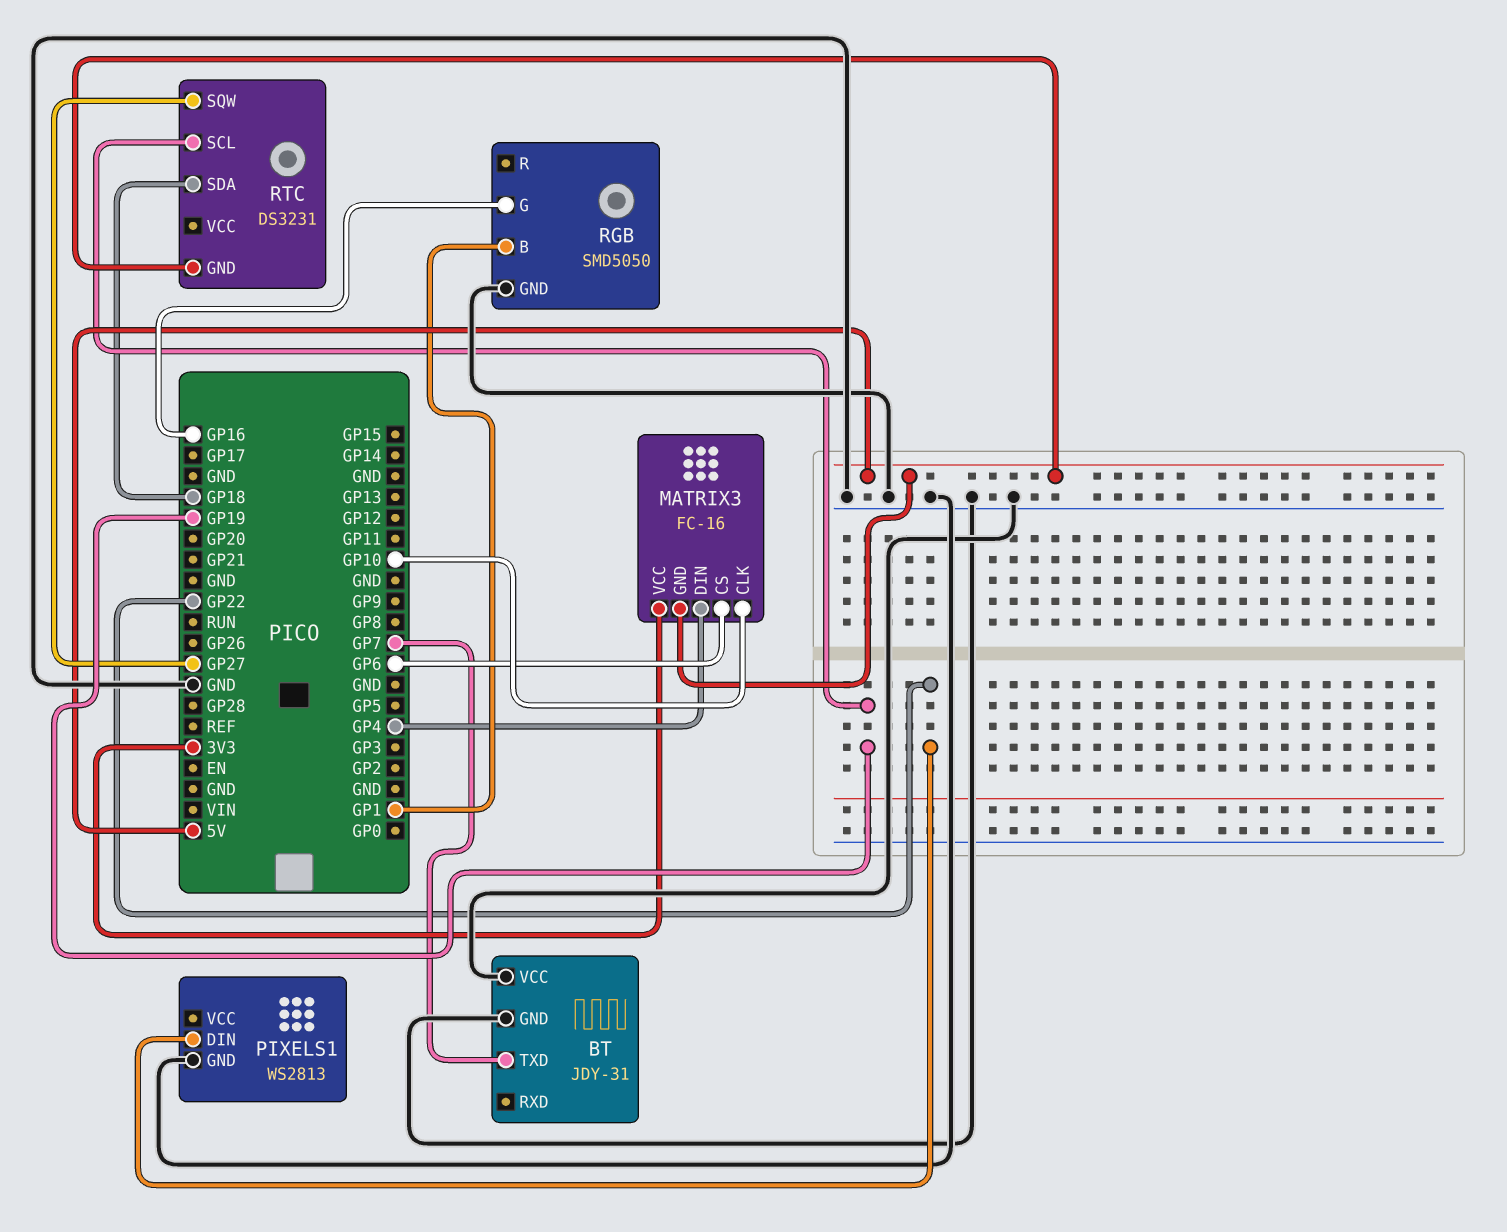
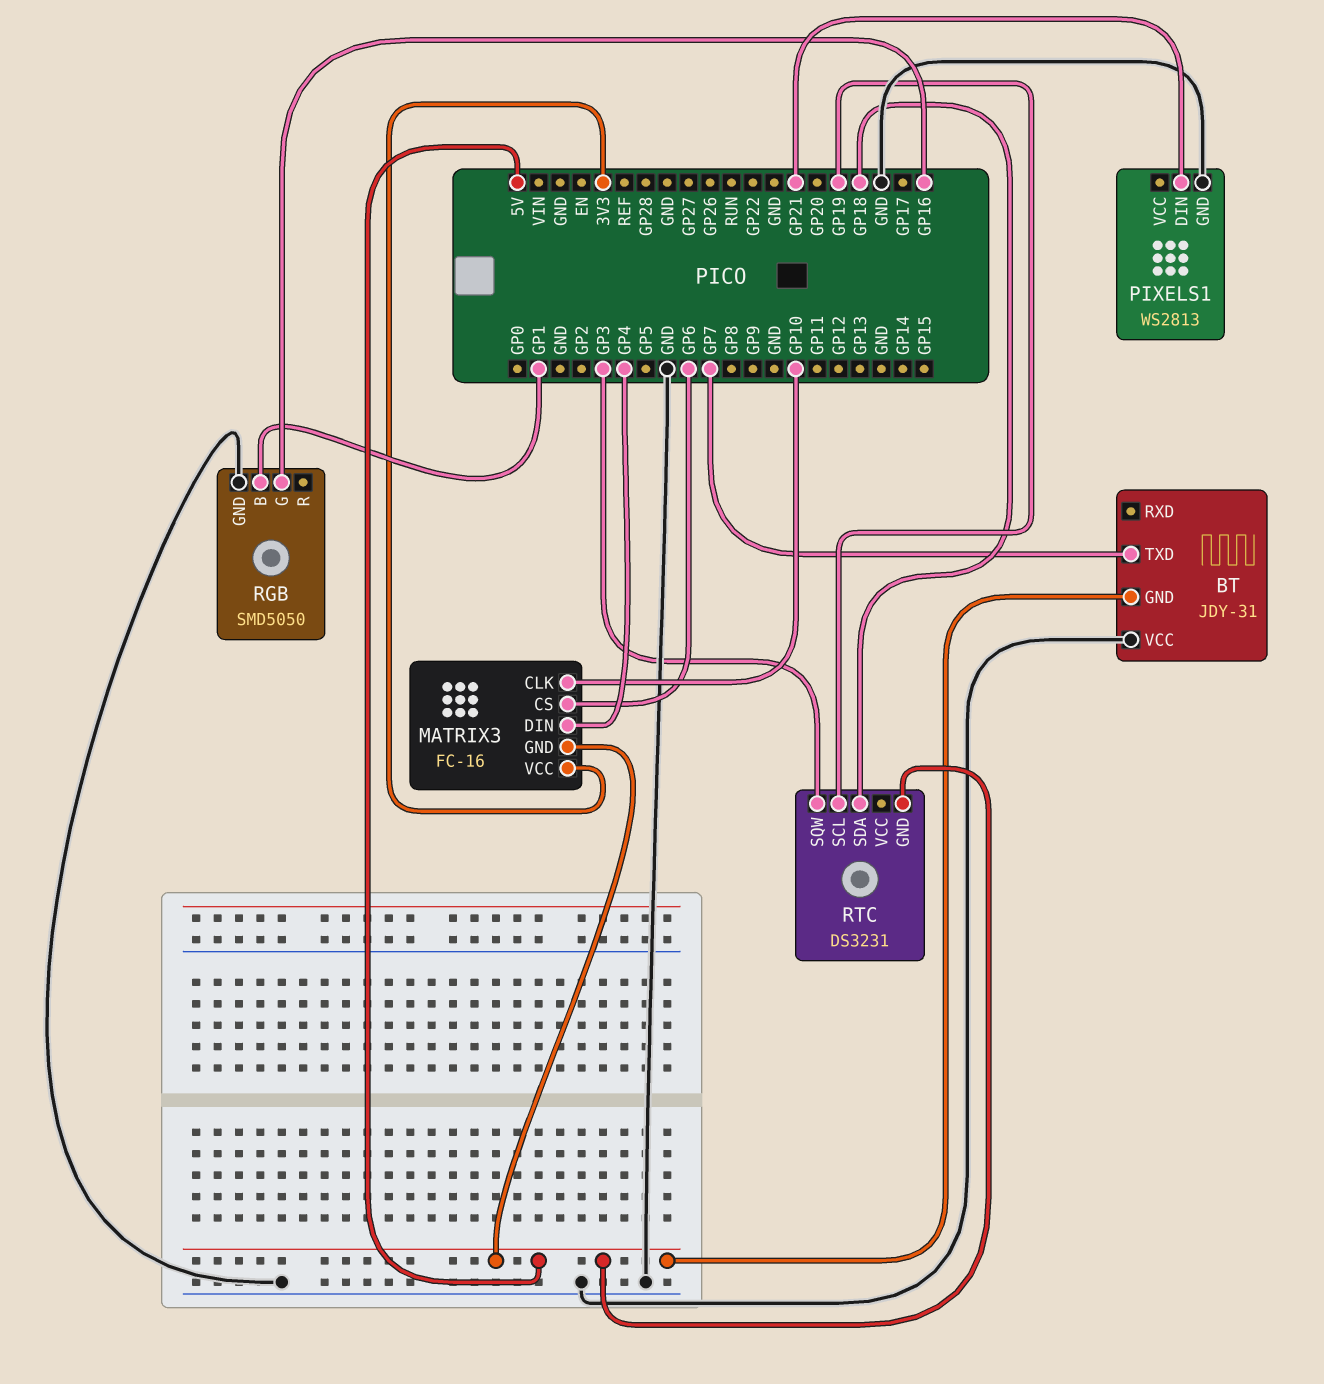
BT pin GND: GND -> 5V
PIXELS1 pin DIN: GP22 -> GP21
RTC pin SQW: GP27 -> GP3

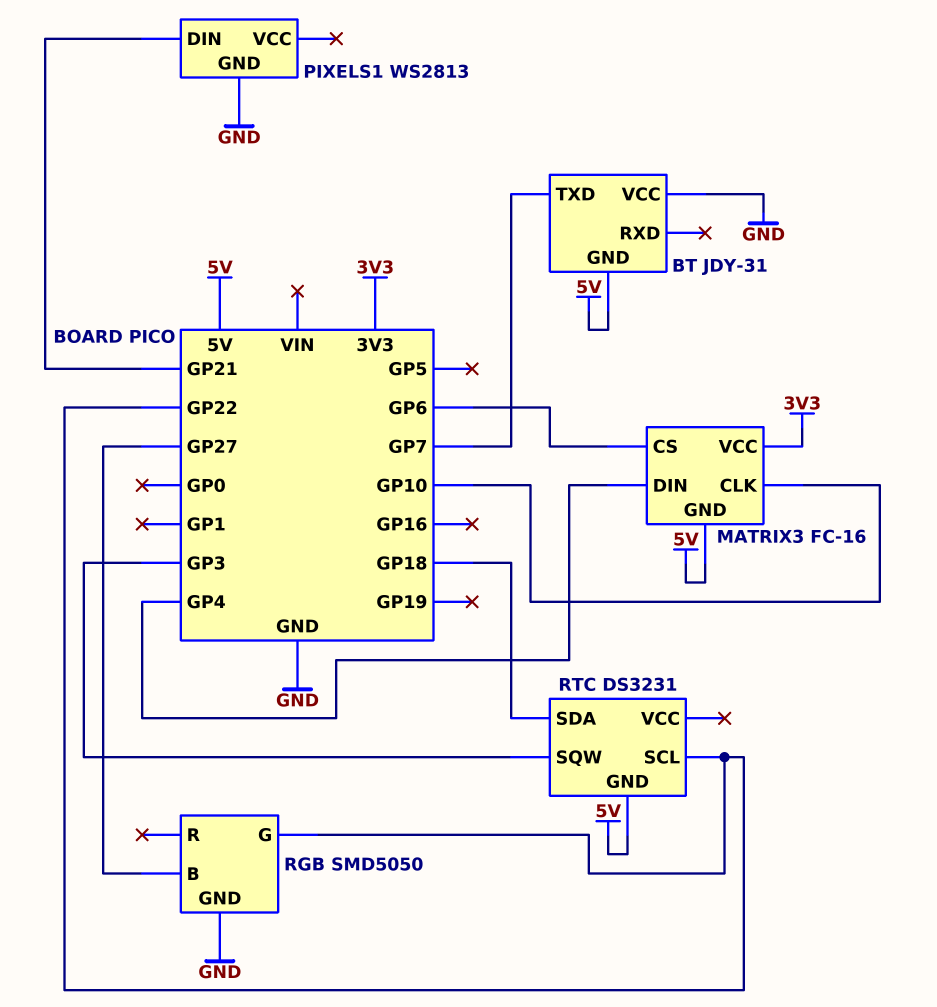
RGB pin B: GP1 -> GP27
RGB pin G: GP16 -> GP22
RTC pin SCL: GP19 -> GP22

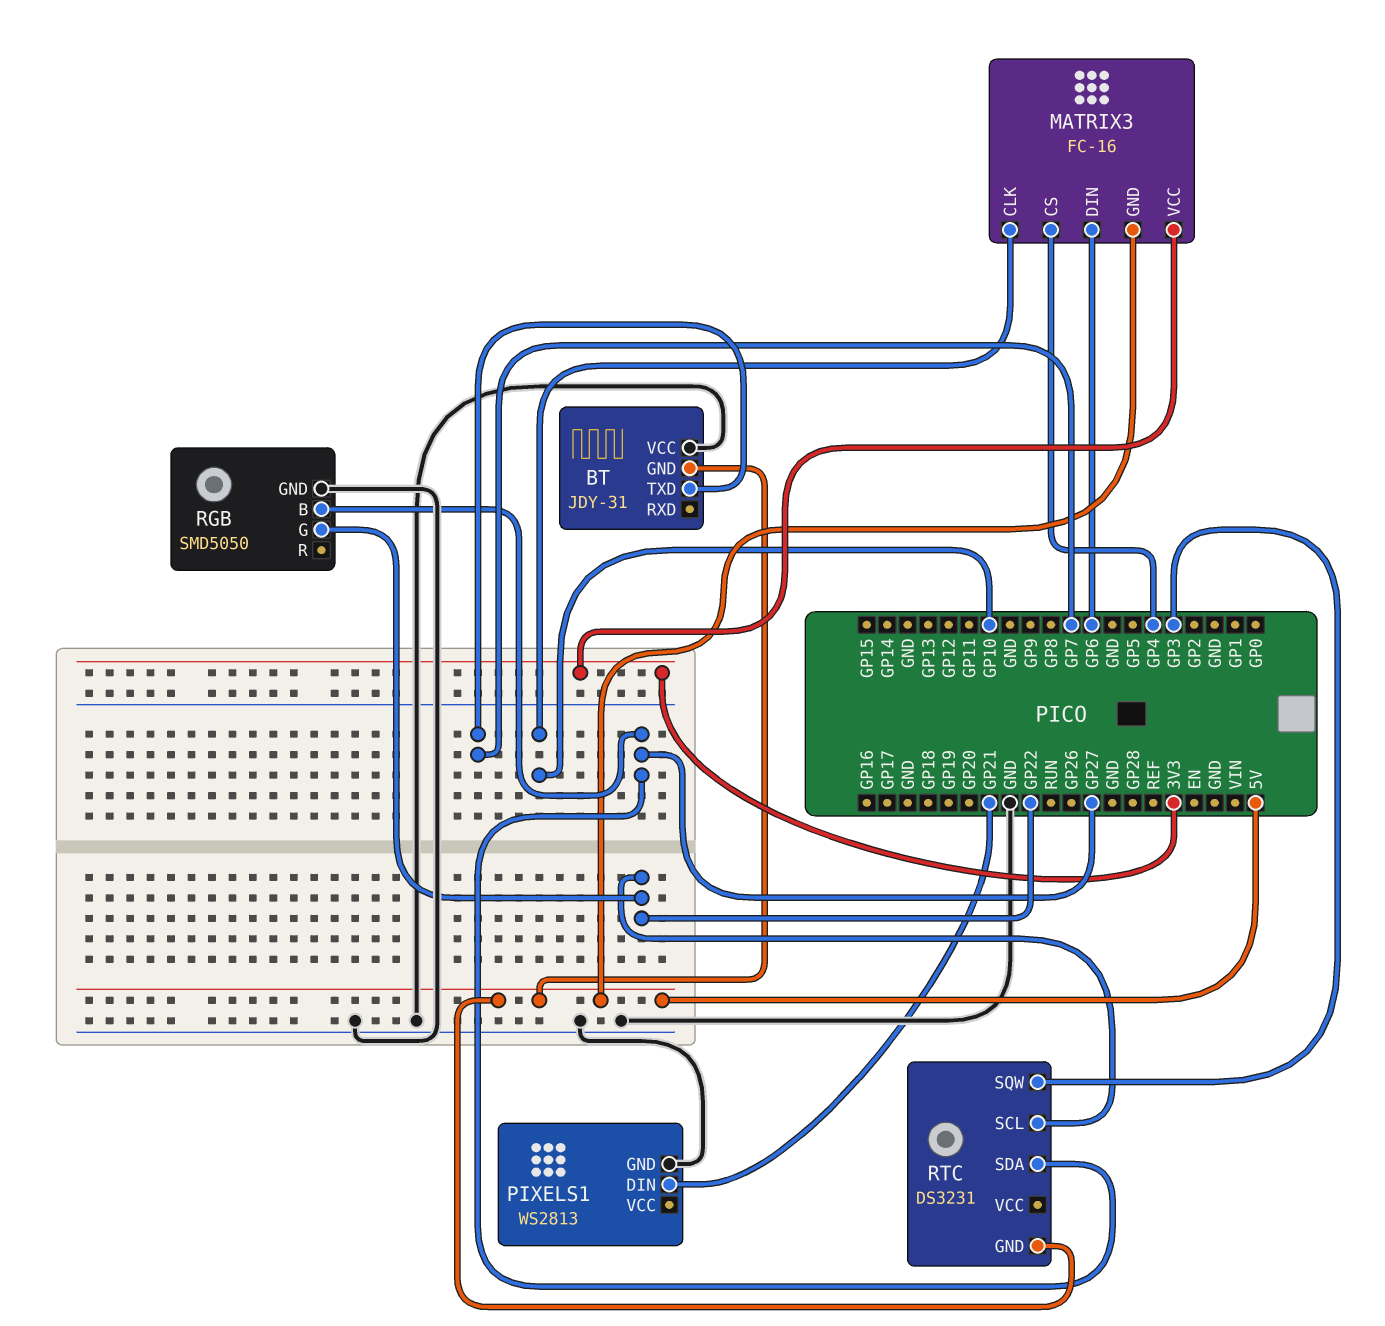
MATRIX3 pin CS: GP6 -> GP4
MATRIX3 pin DIN: GP4 -> GP6
RTC pin SDA: GP18 -> GP27

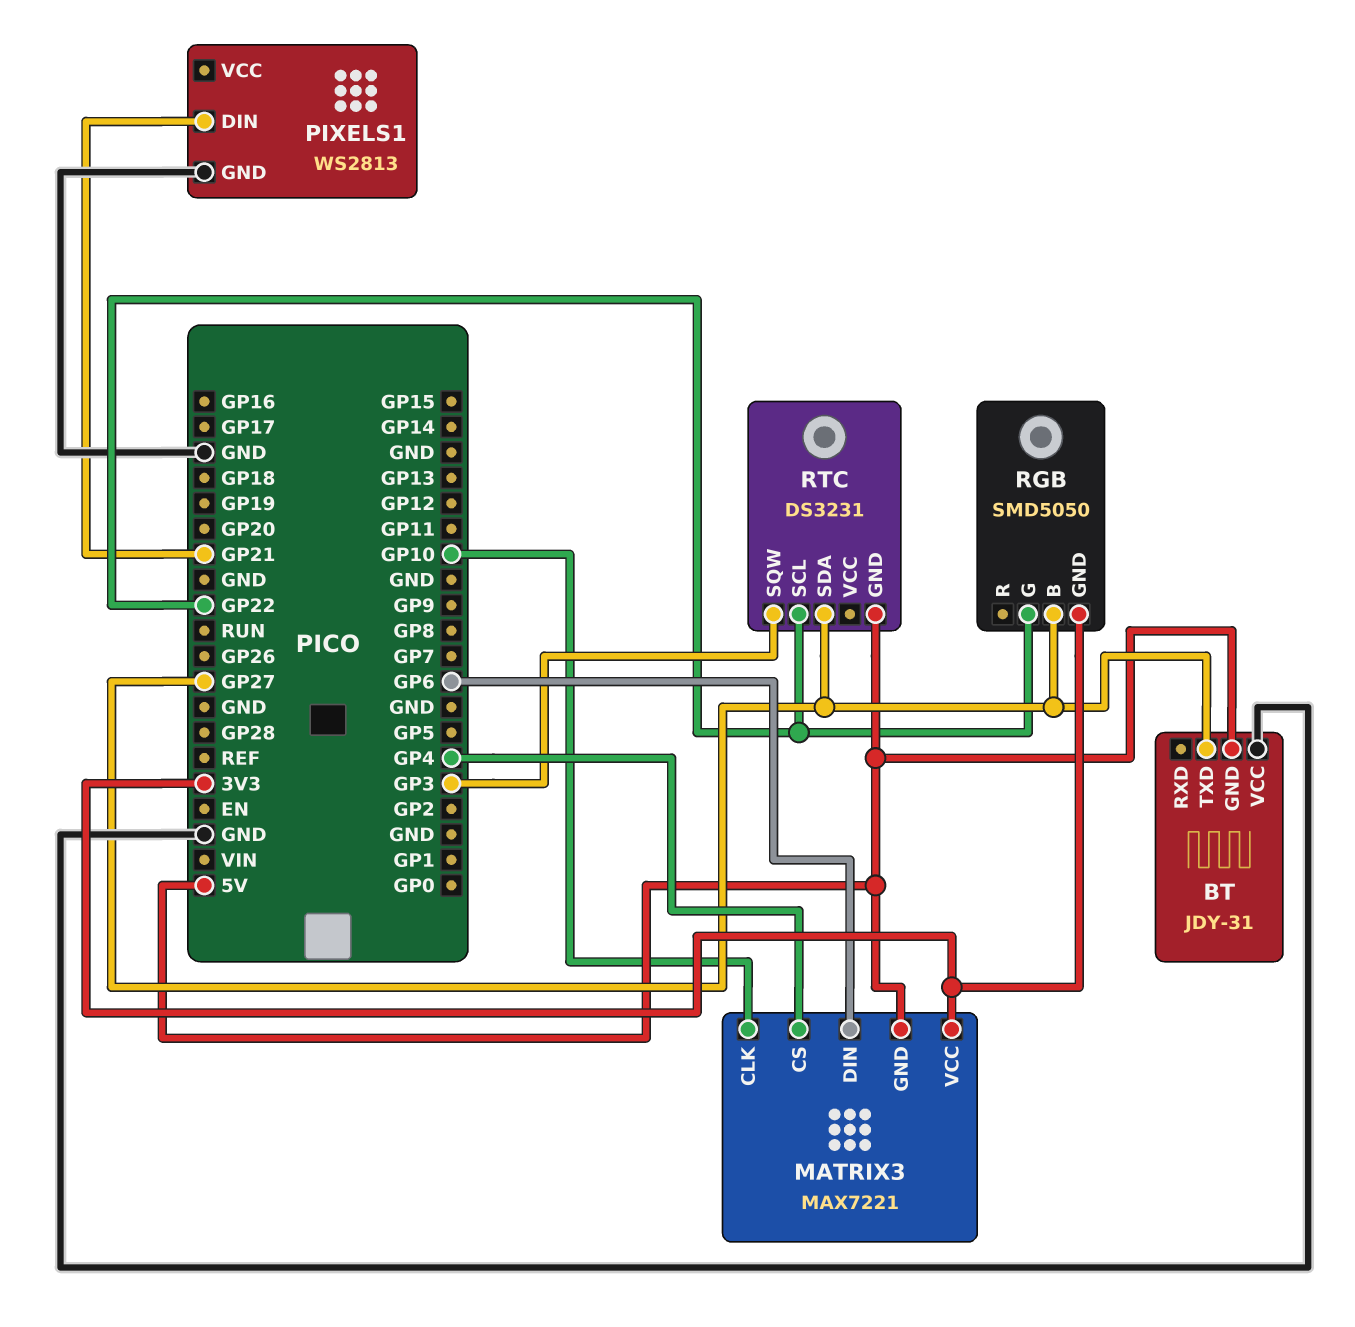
BT pin TXD: GP7 -> GP27
MATRIX3: FC-16 -> MAX7221
RGB pin GND: GND -> 3V3

